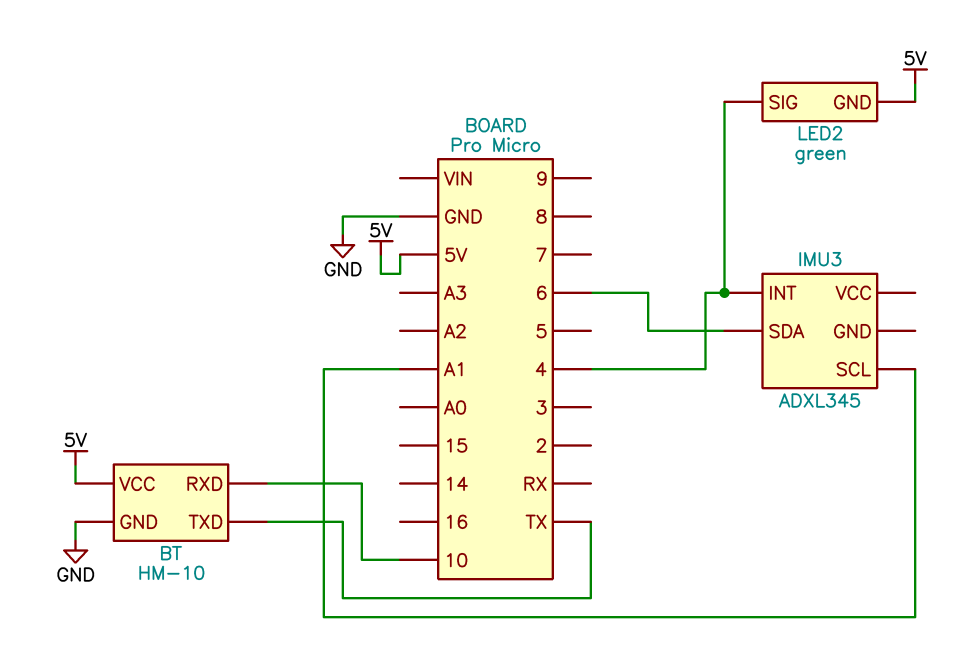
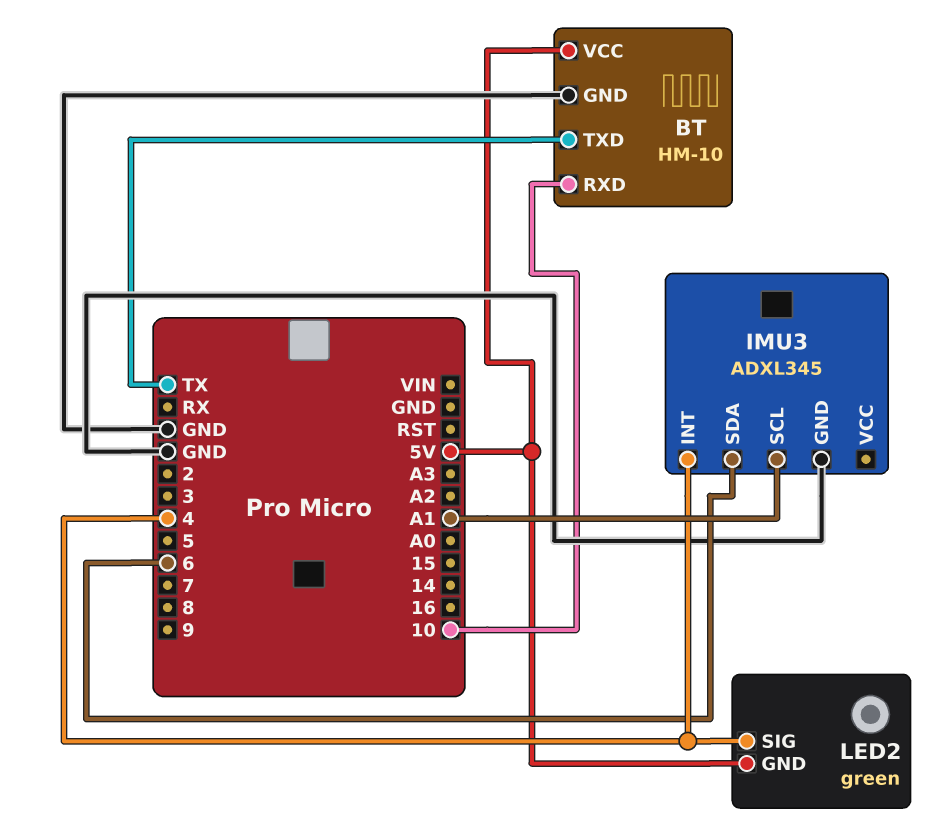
IMU3 pin GND: none -> GND

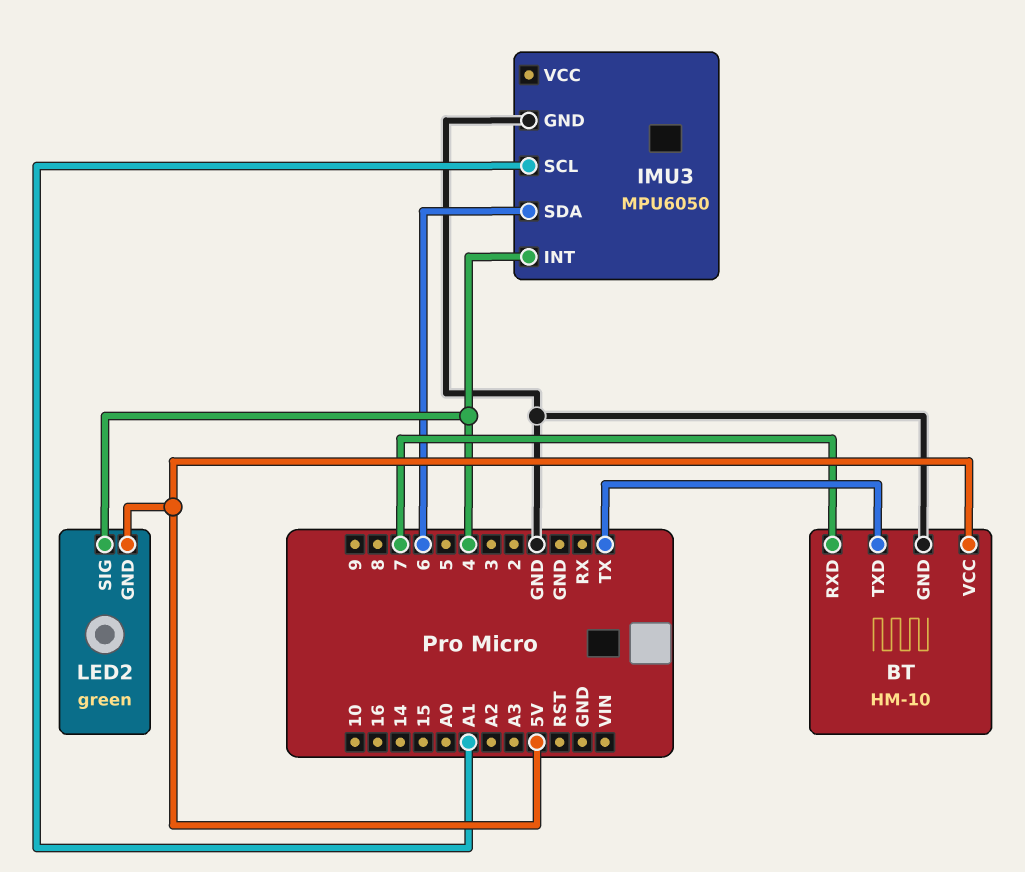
BT pin RXD: 10 -> 7
IMU3: ADXL345 -> MPU6050

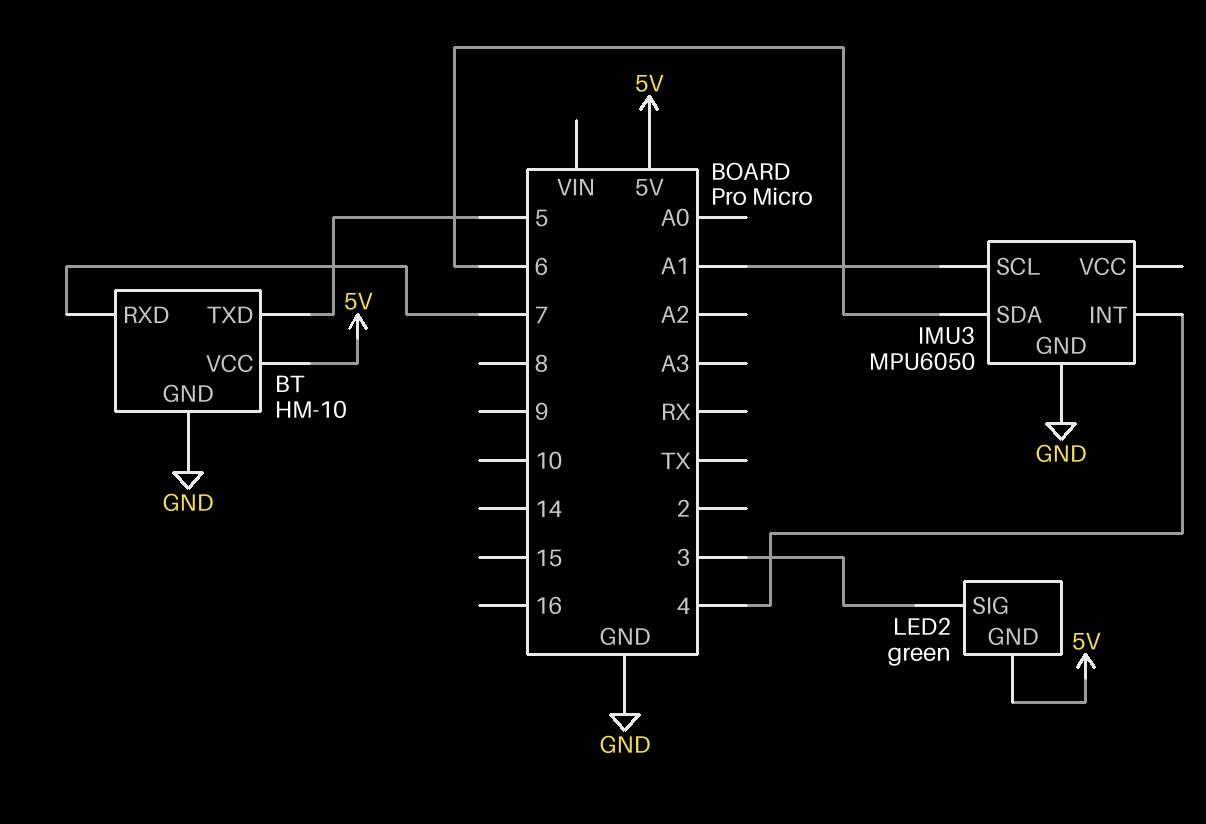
BT pin TXD: TX -> 5
LED2 pin SIG: 4 -> 3

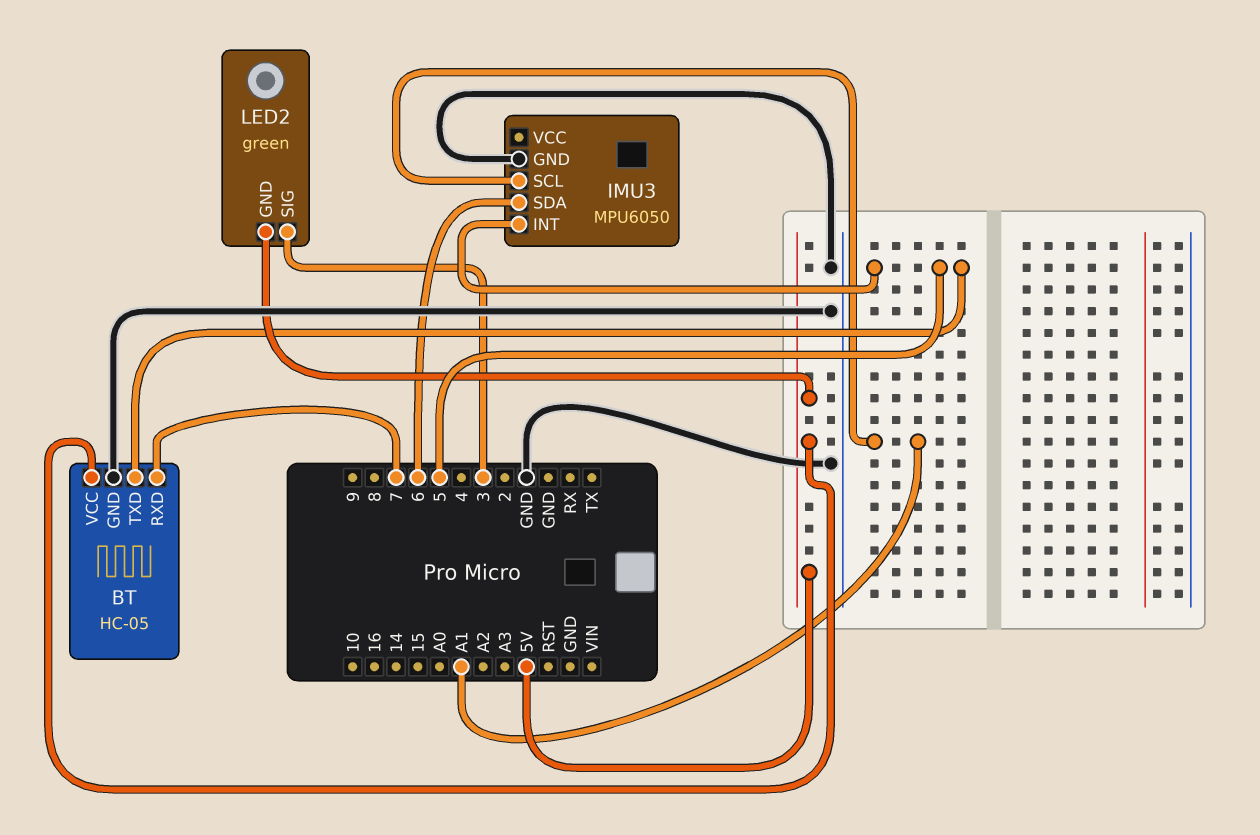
BT: HM-10 -> HC-05
IMU3 pin INT: 4 -> 5

